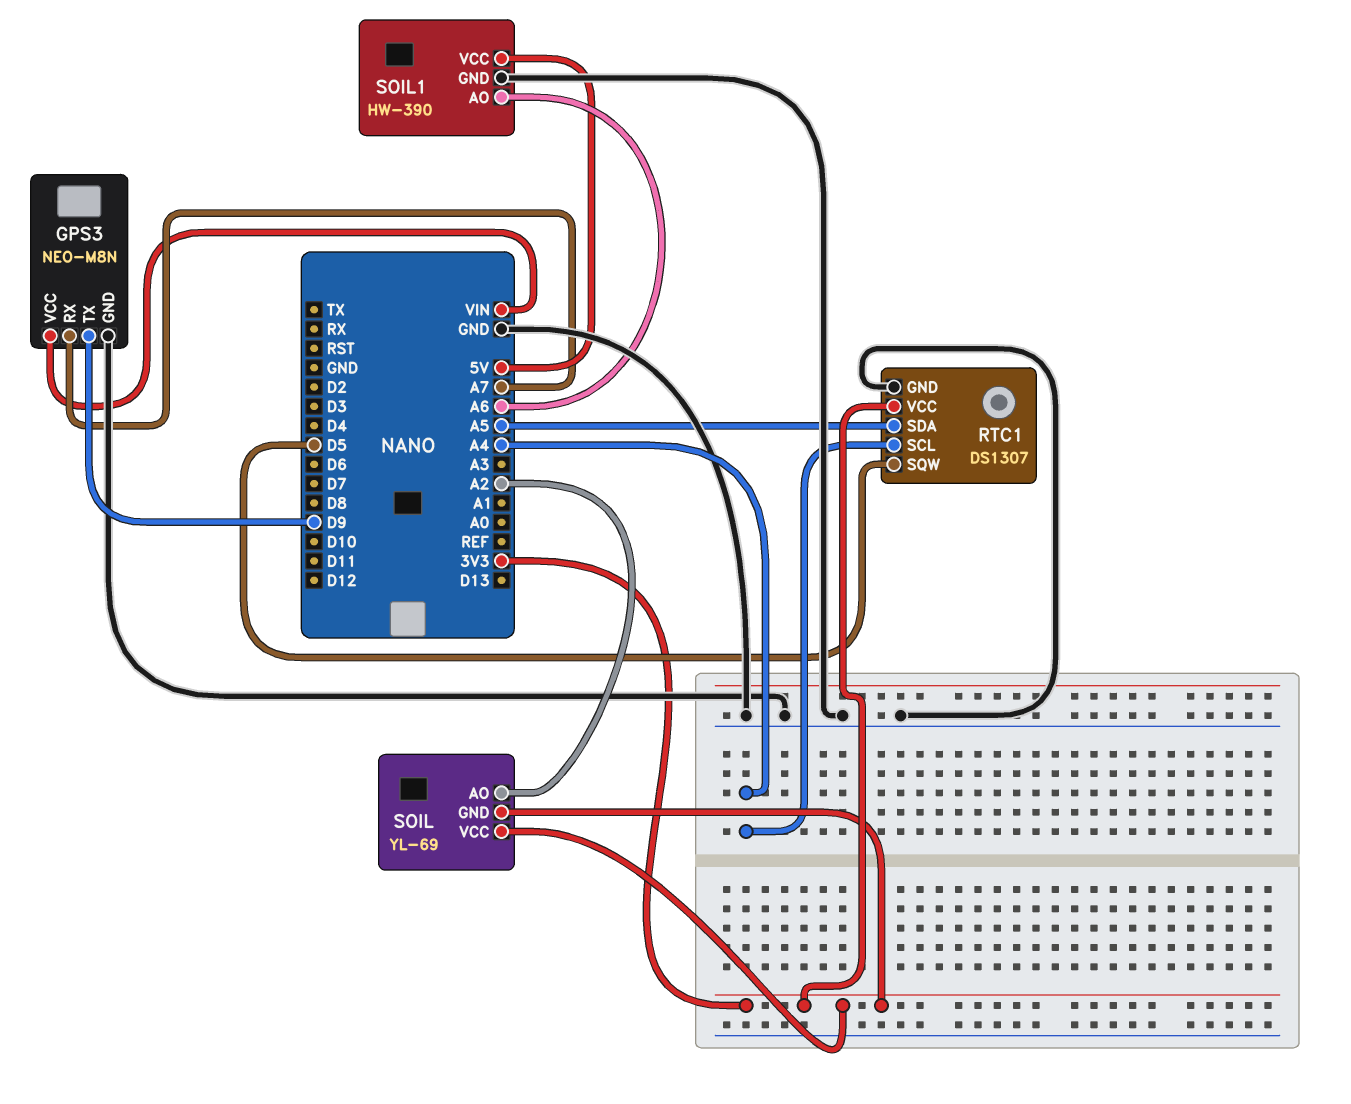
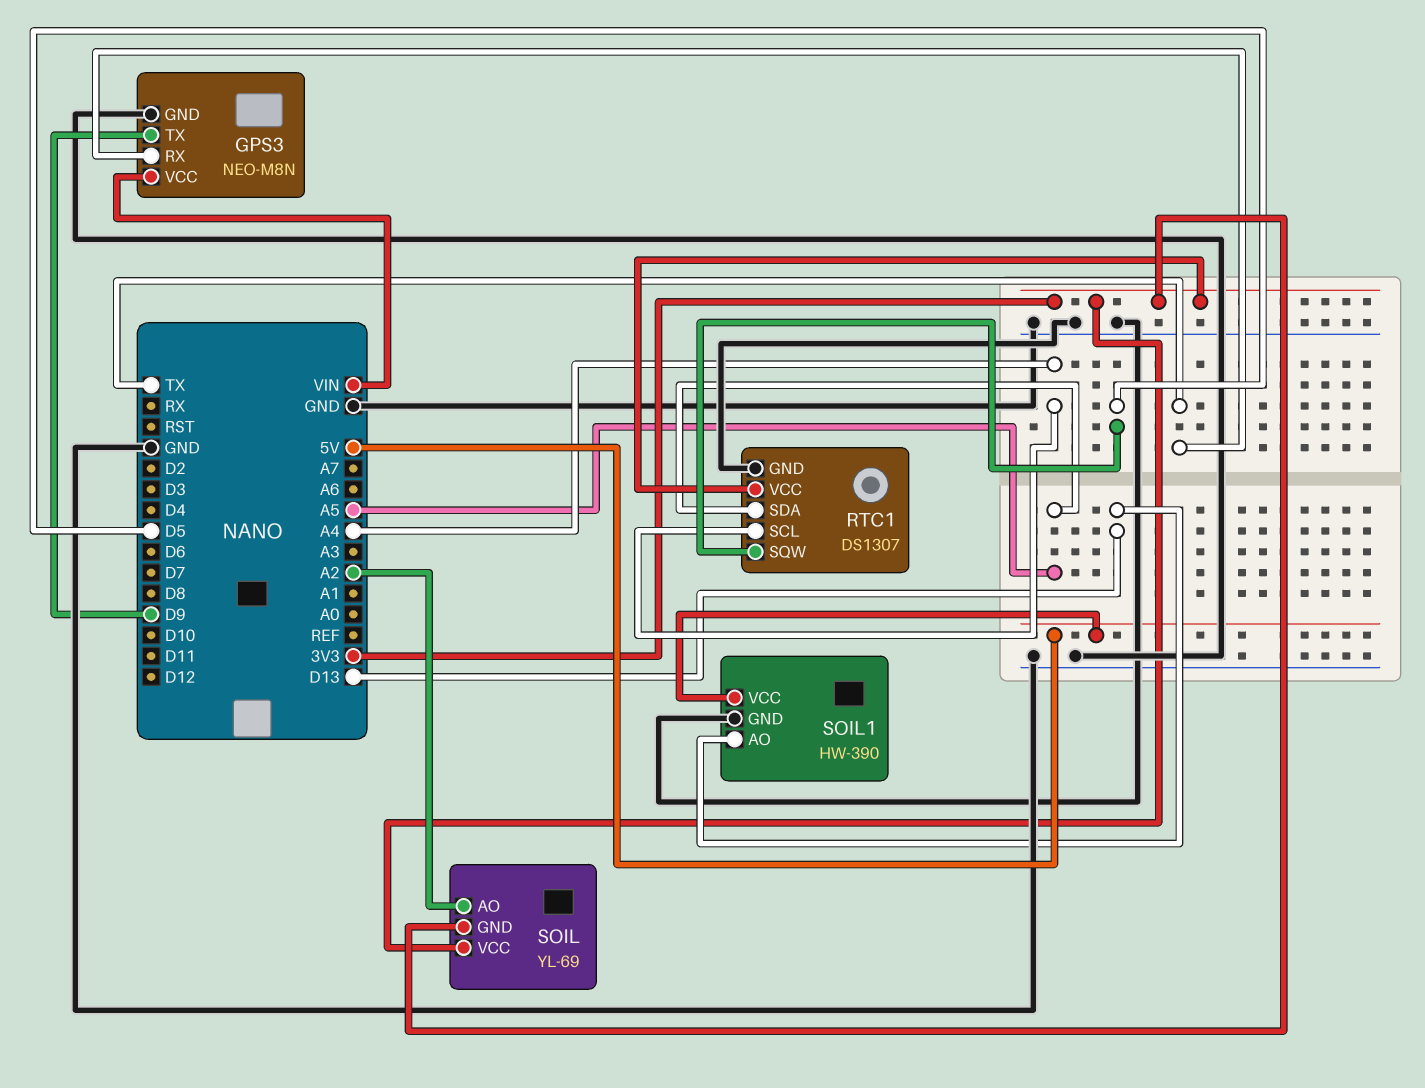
GPS3 pin RX: A7 -> TX
SOIL1 pin AO: A6 -> D13

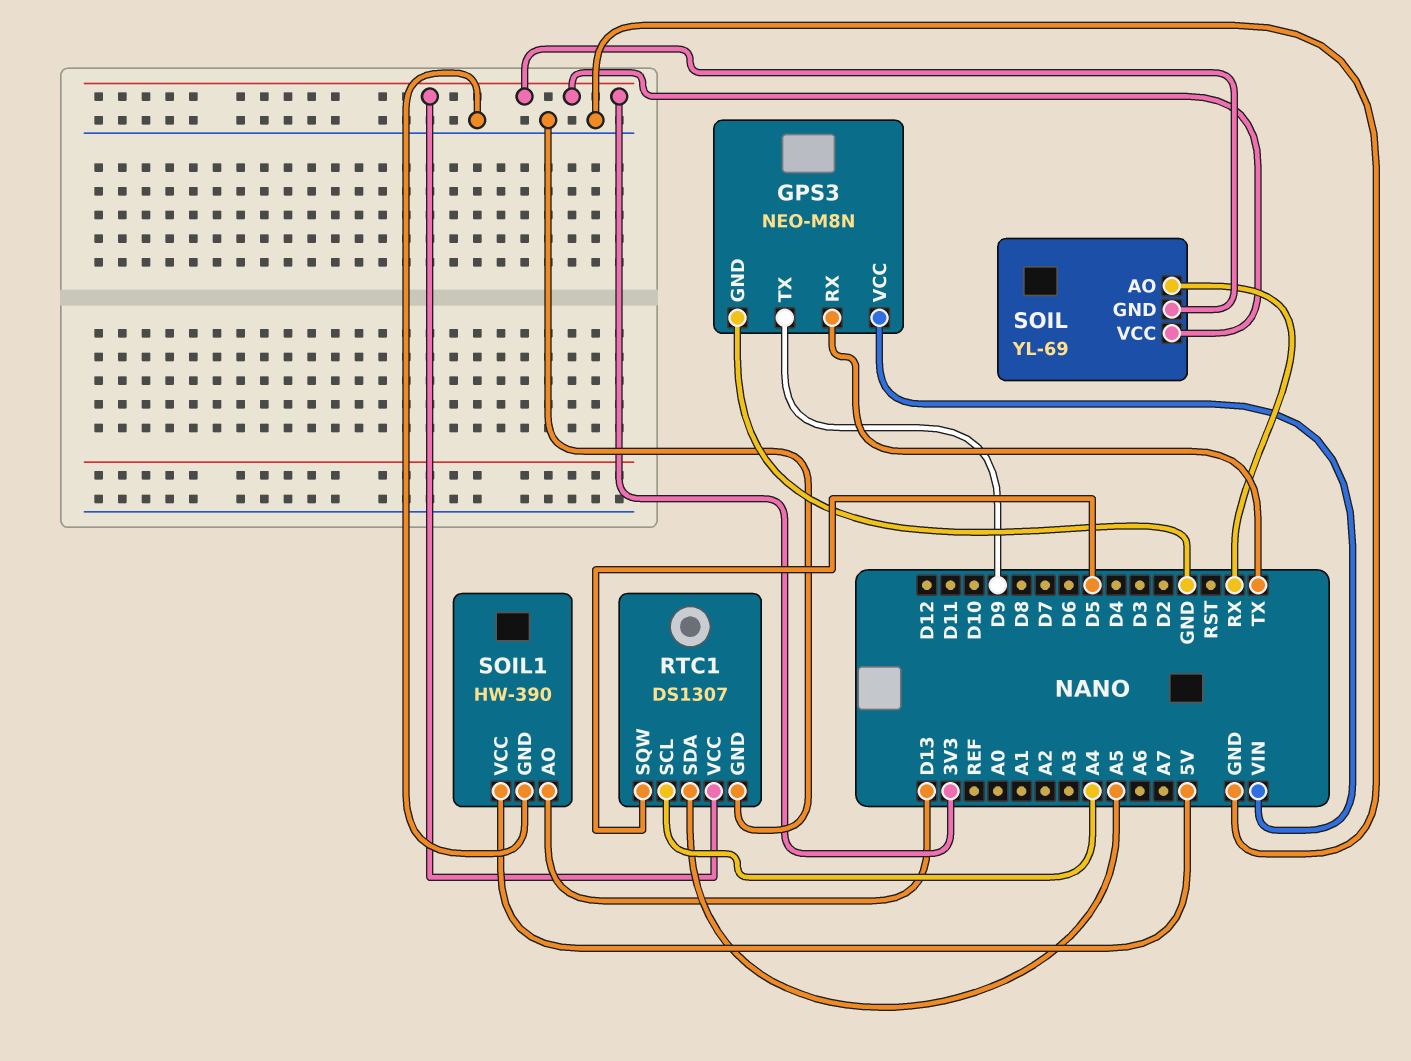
SOIL pin AO: A2 -> RX

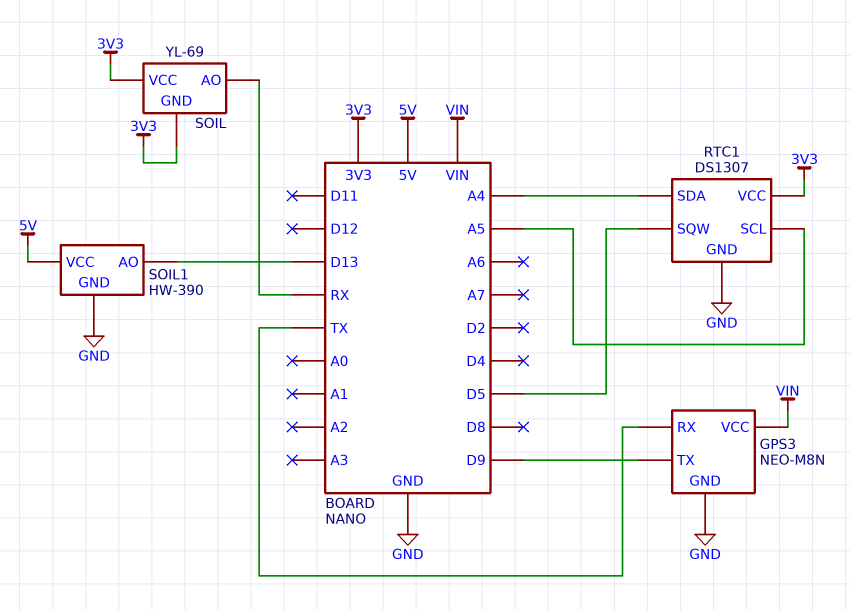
RTC1 pin SCL: A4 -> A5
RTC1 pin SDA: A5 -> A4

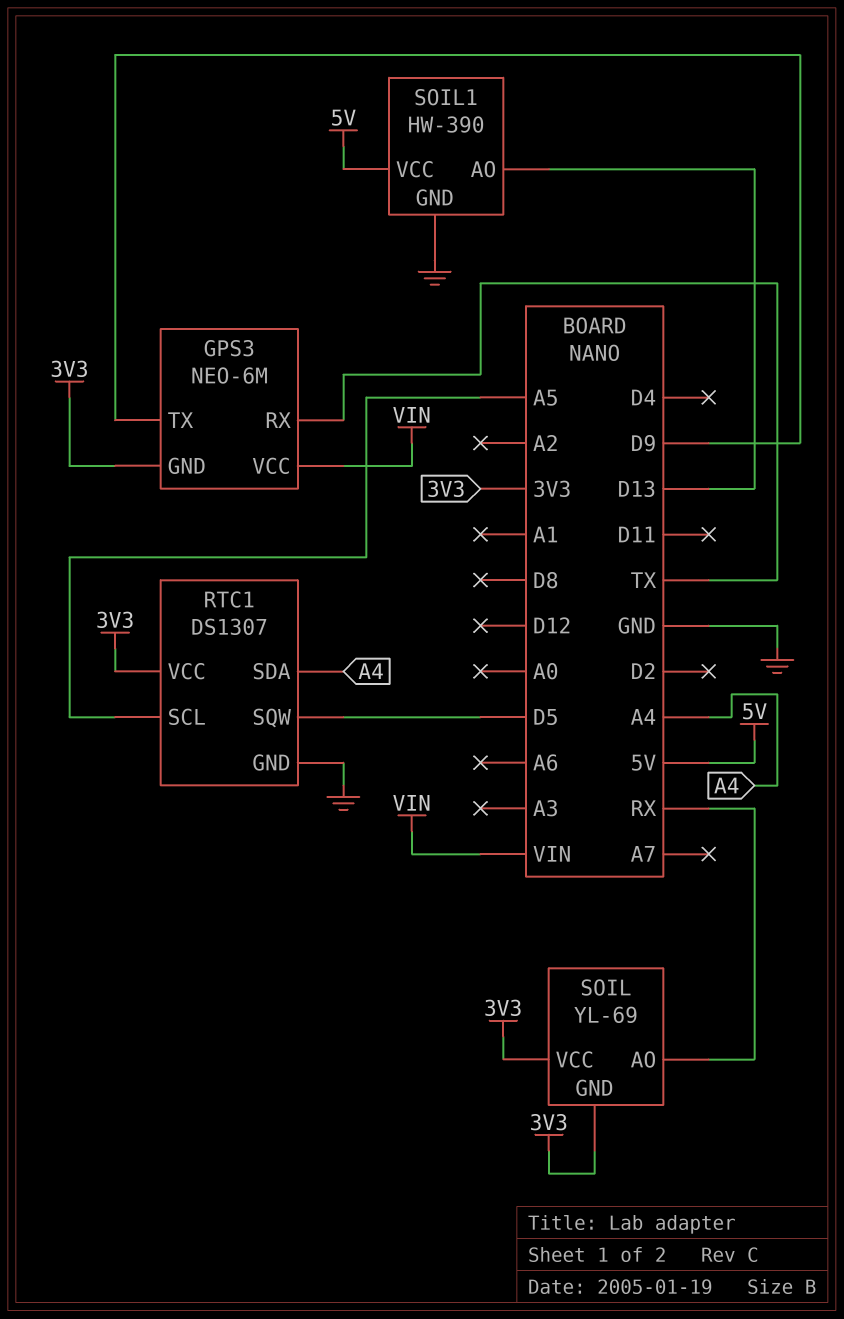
GPS3: NEO-M8N -> NEO-6M
GPS3 pin GND: GND -> 3V3

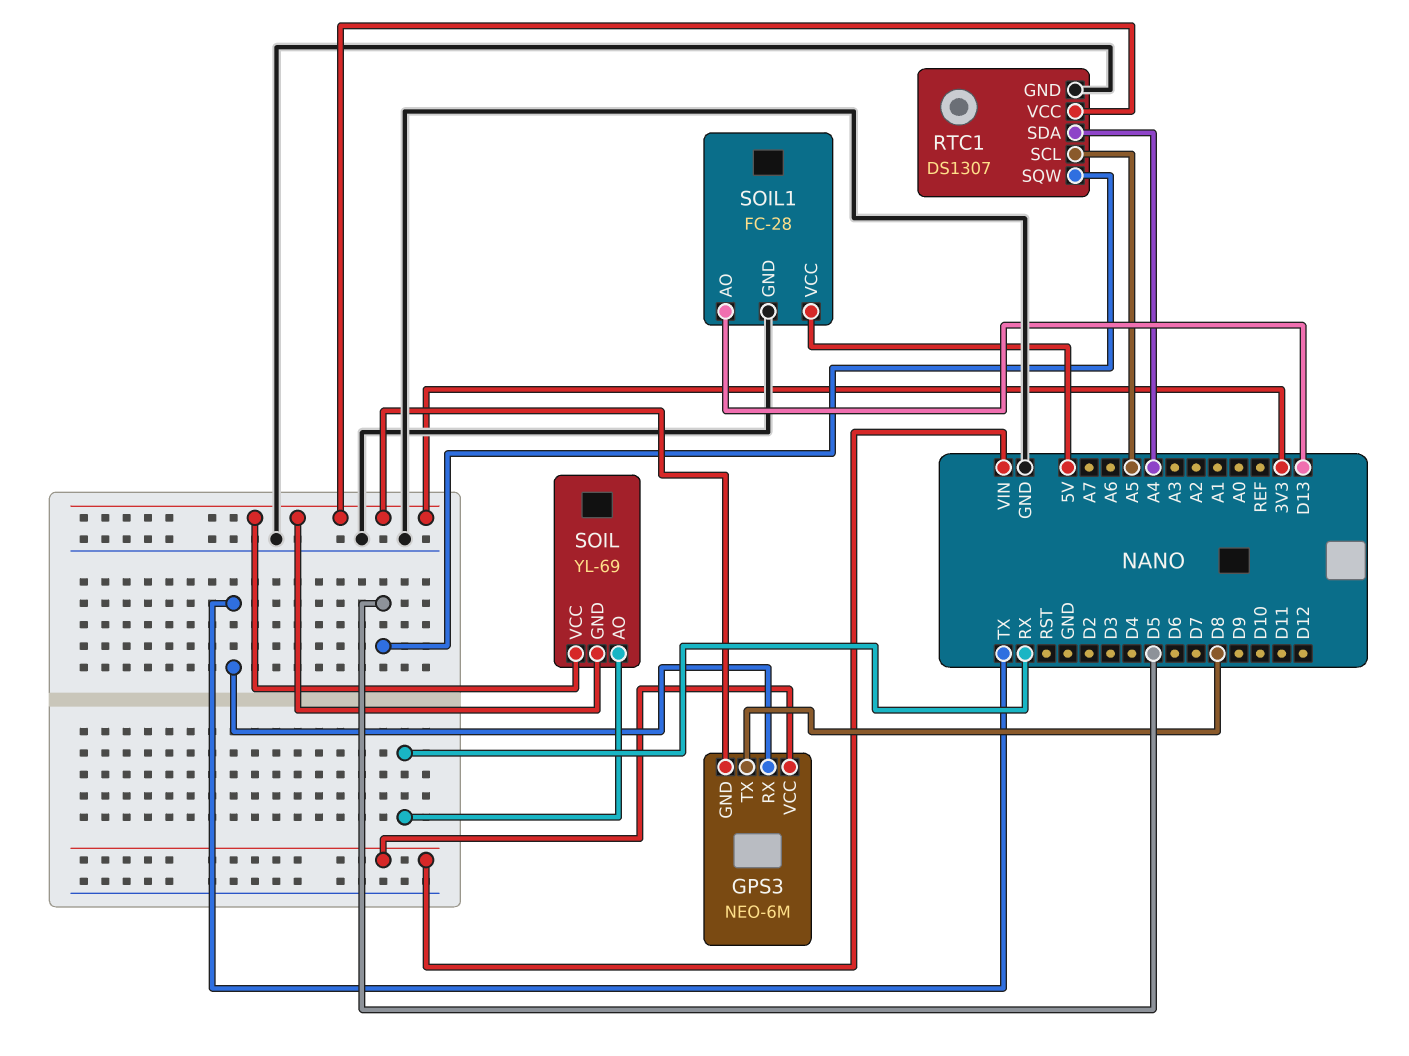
GPS3 pin TX: D9 -> D8
SOIL1: HW-390 -> FC-28

